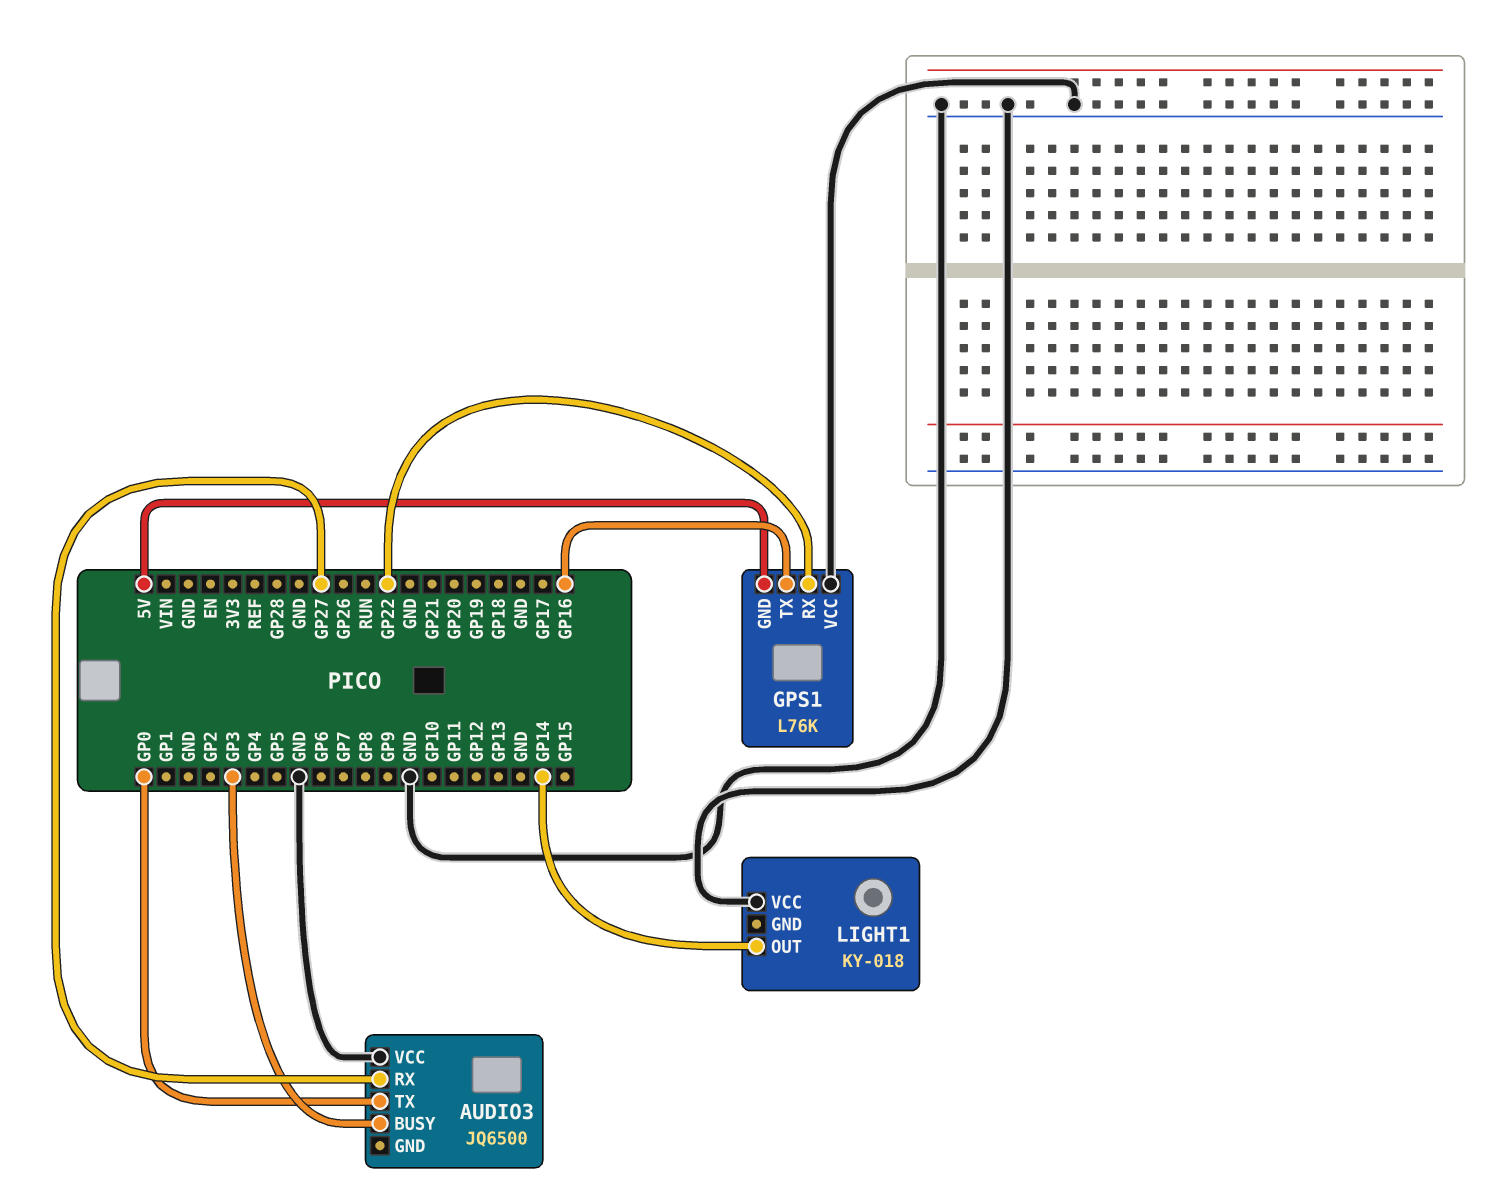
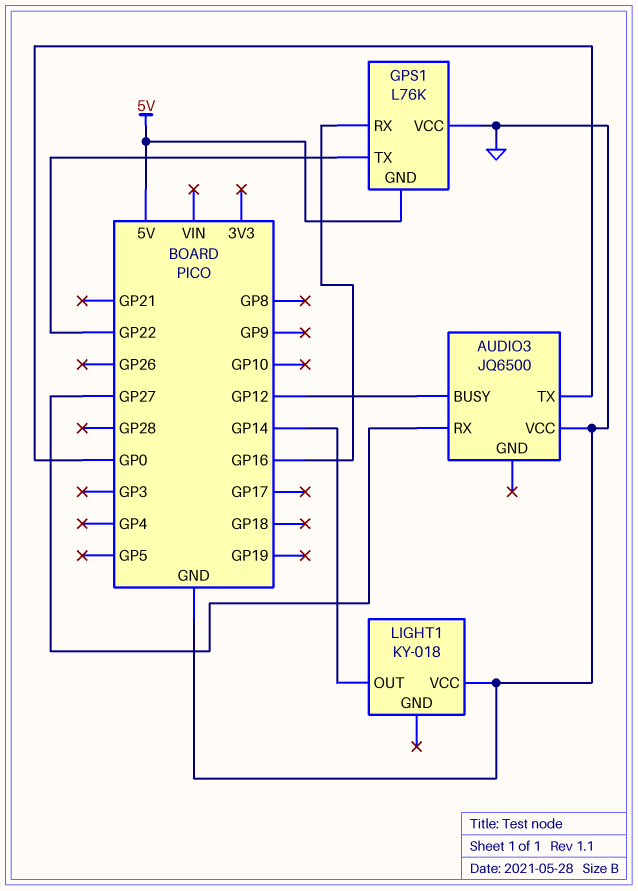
AUDIO3 pin BUSY: GP3 -> GP12
GPS1 pin RX: GP22 -> GP16
GPS1 pin TX: GP16 -> GP22

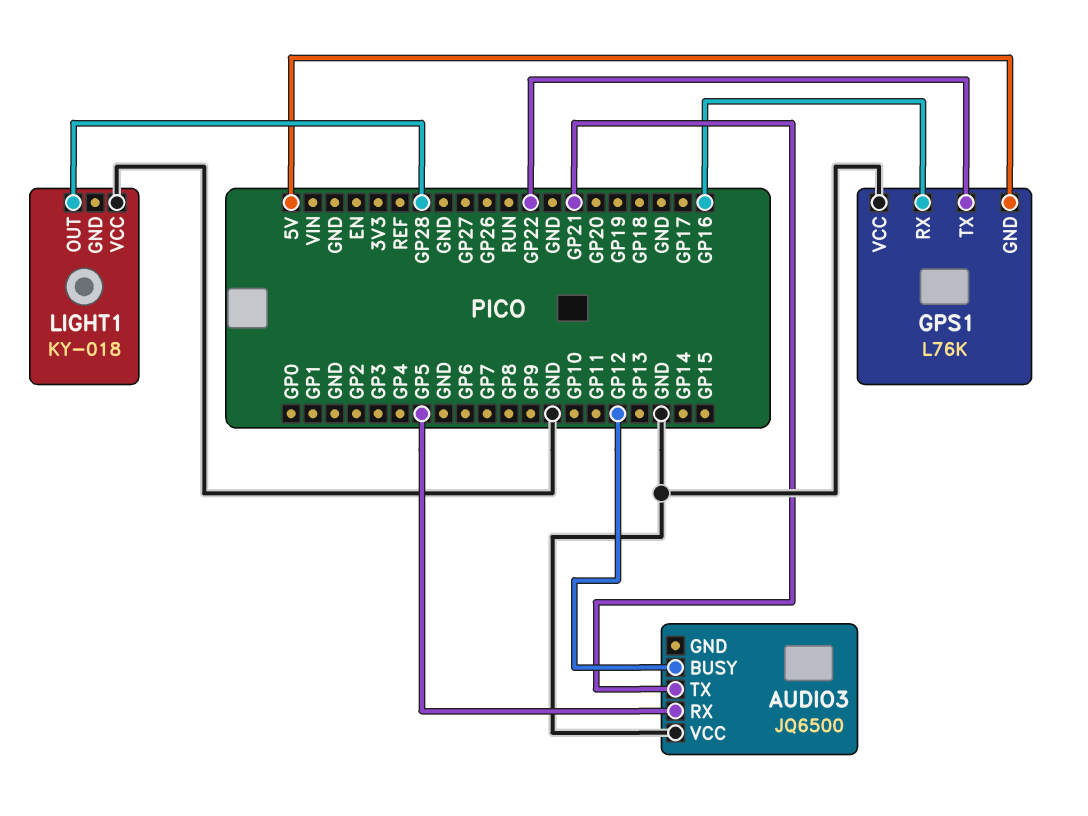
AUDIO3 pin RX: GP27 -> GP5
AUDIO3 pin TX: GP0 -> GP21
LIGHT1 pin OUT: GP14 -> GP28

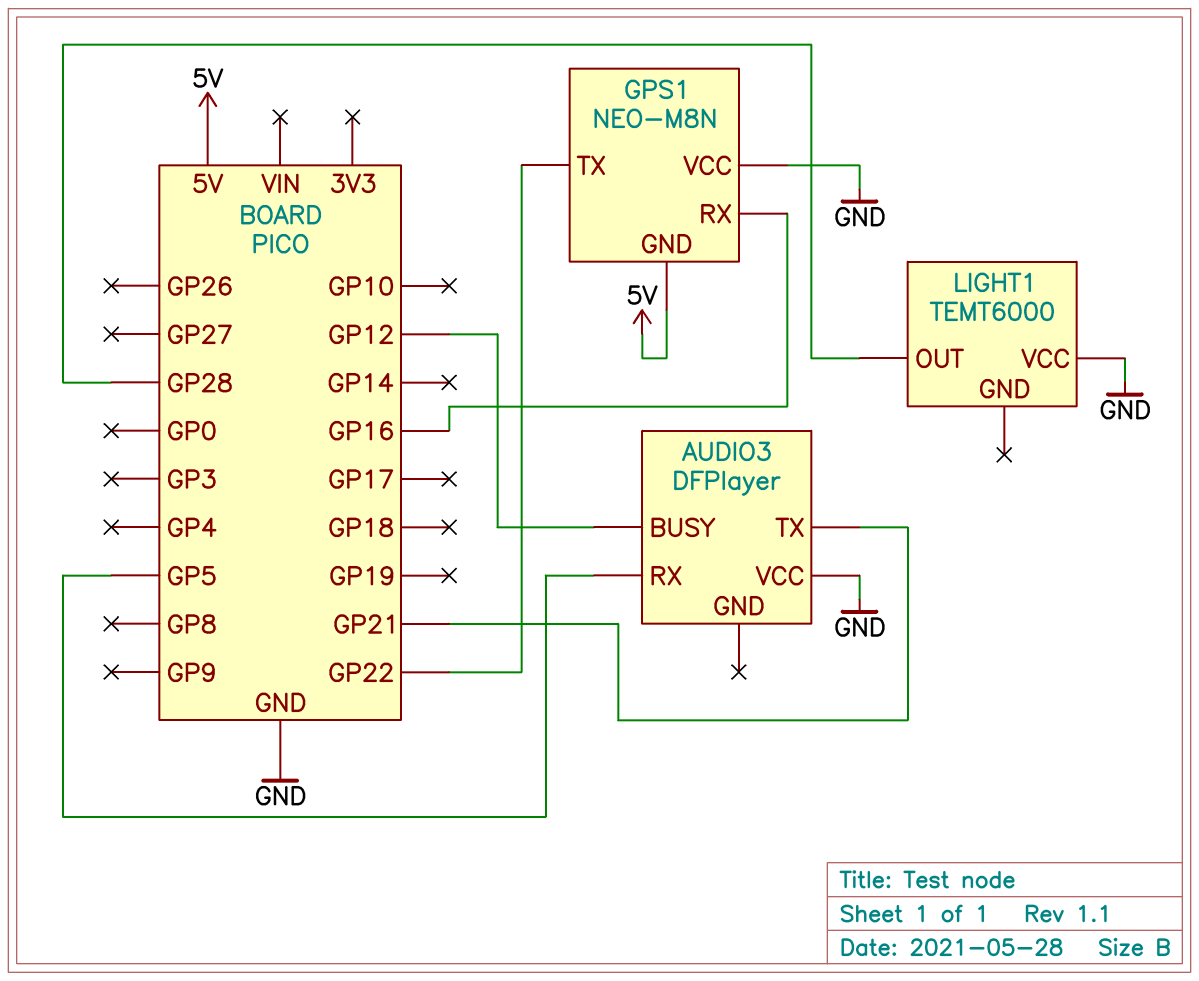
AUDIO3: JQ6500 -> DFPlayer
GPS1: L76K -> NEO-M8N
LIGHT1: KY-018 -> TEMT6000

